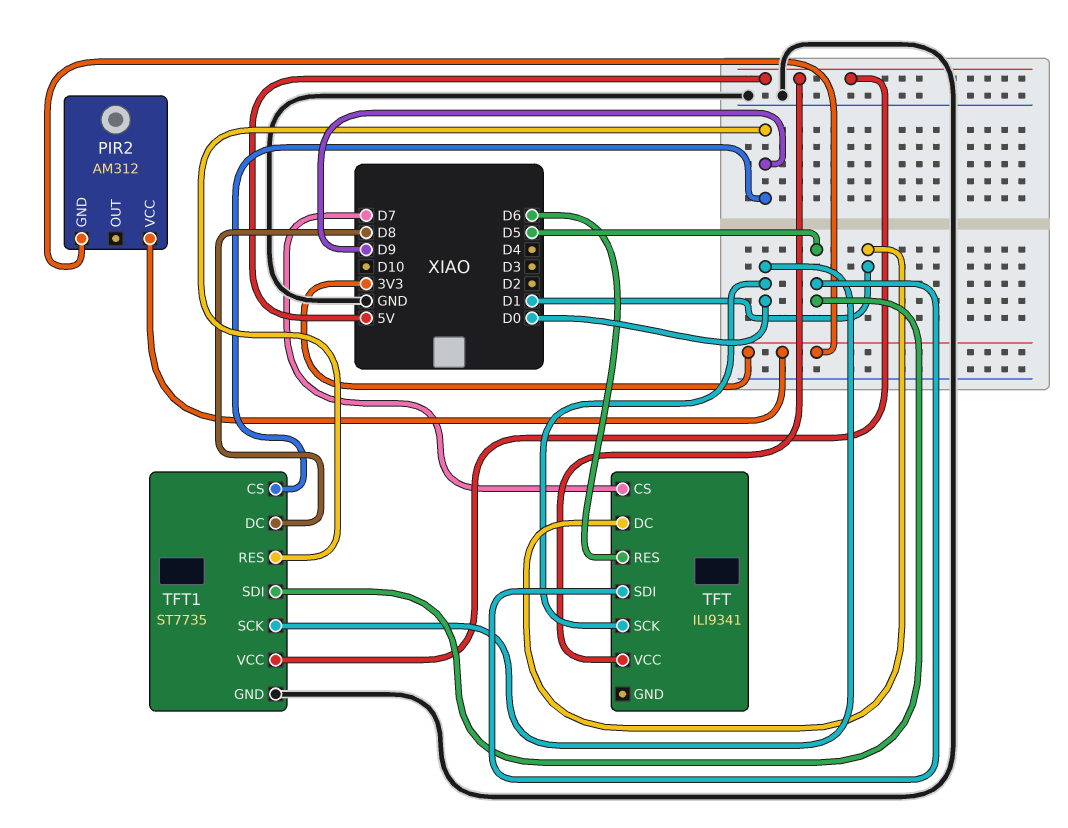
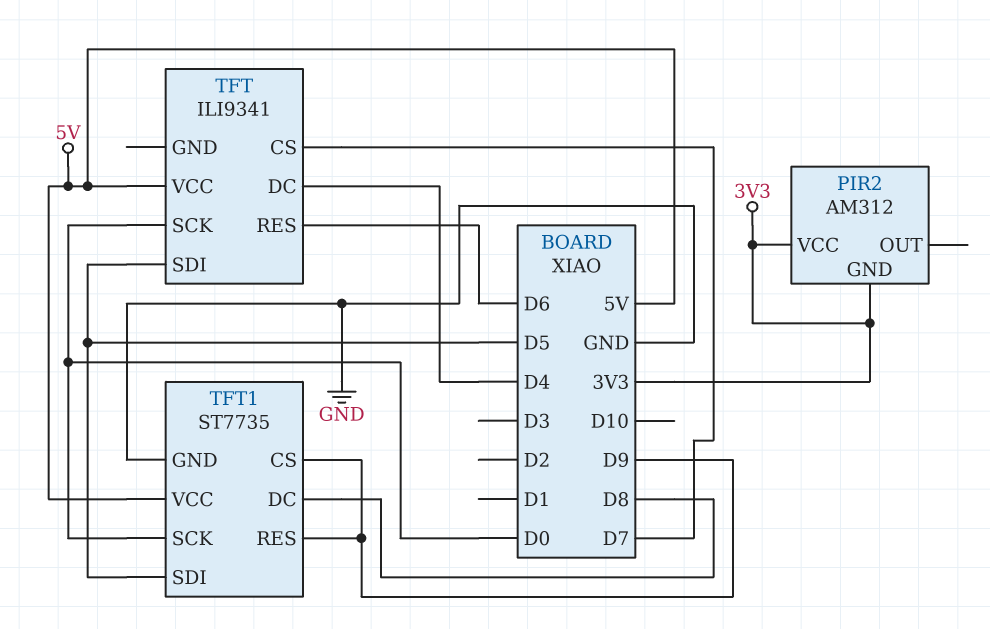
TFT pin DC: D1 -> D4

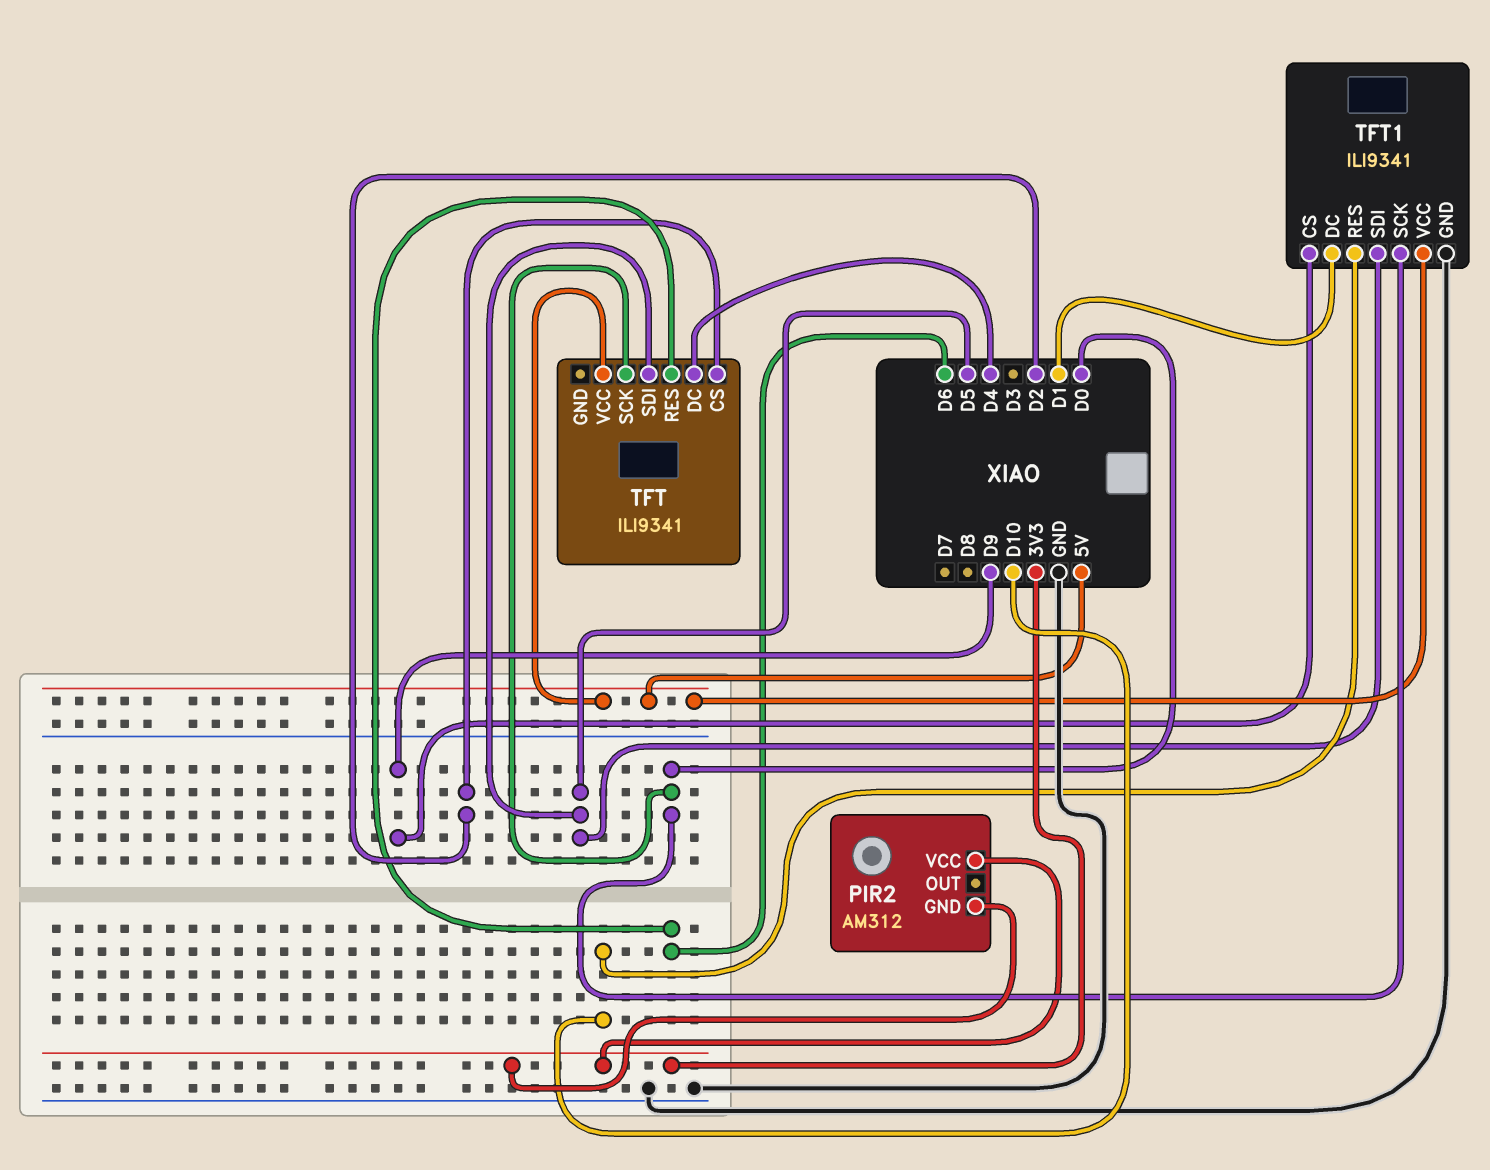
TFT pin CS: D7 -> D2
TFT1: ST7735 -> ILI9341
TFT1 pin DC: D8 -> D1
TFT1 pin RES: D9 -> D10

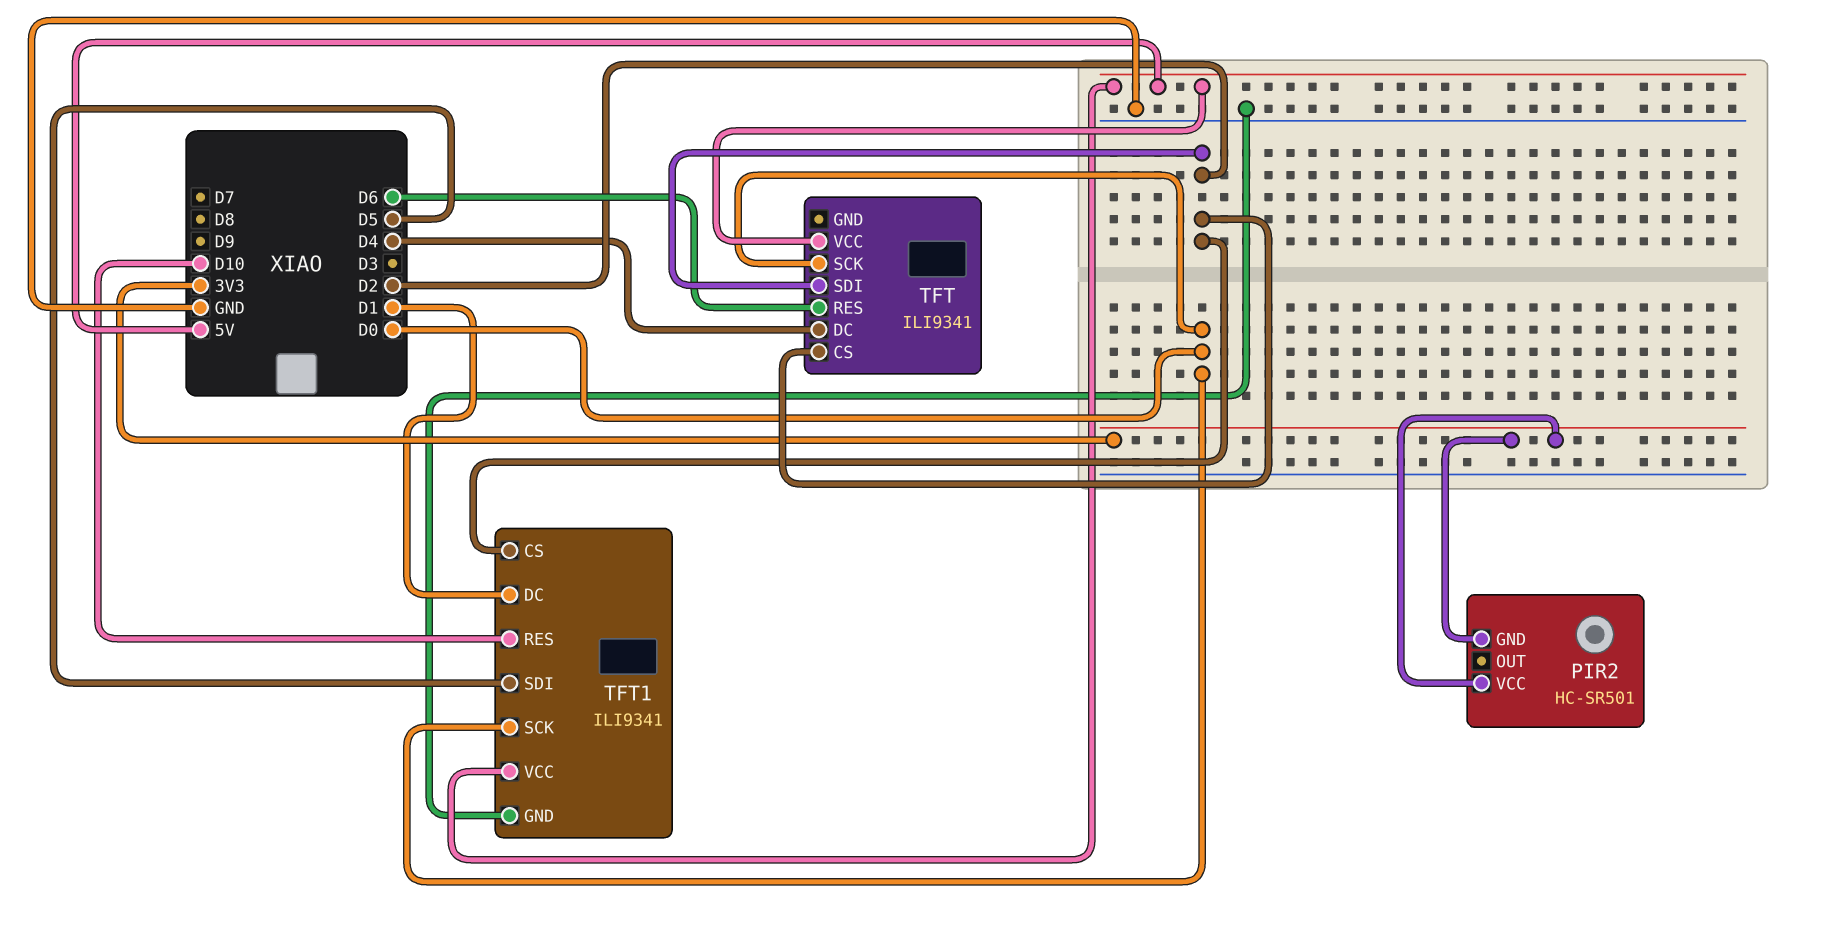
PIR2: AM312 -> HC-SR501
TFT pin SDI: D5 -> D2
TFT1 pin CS: D9 -> D2

